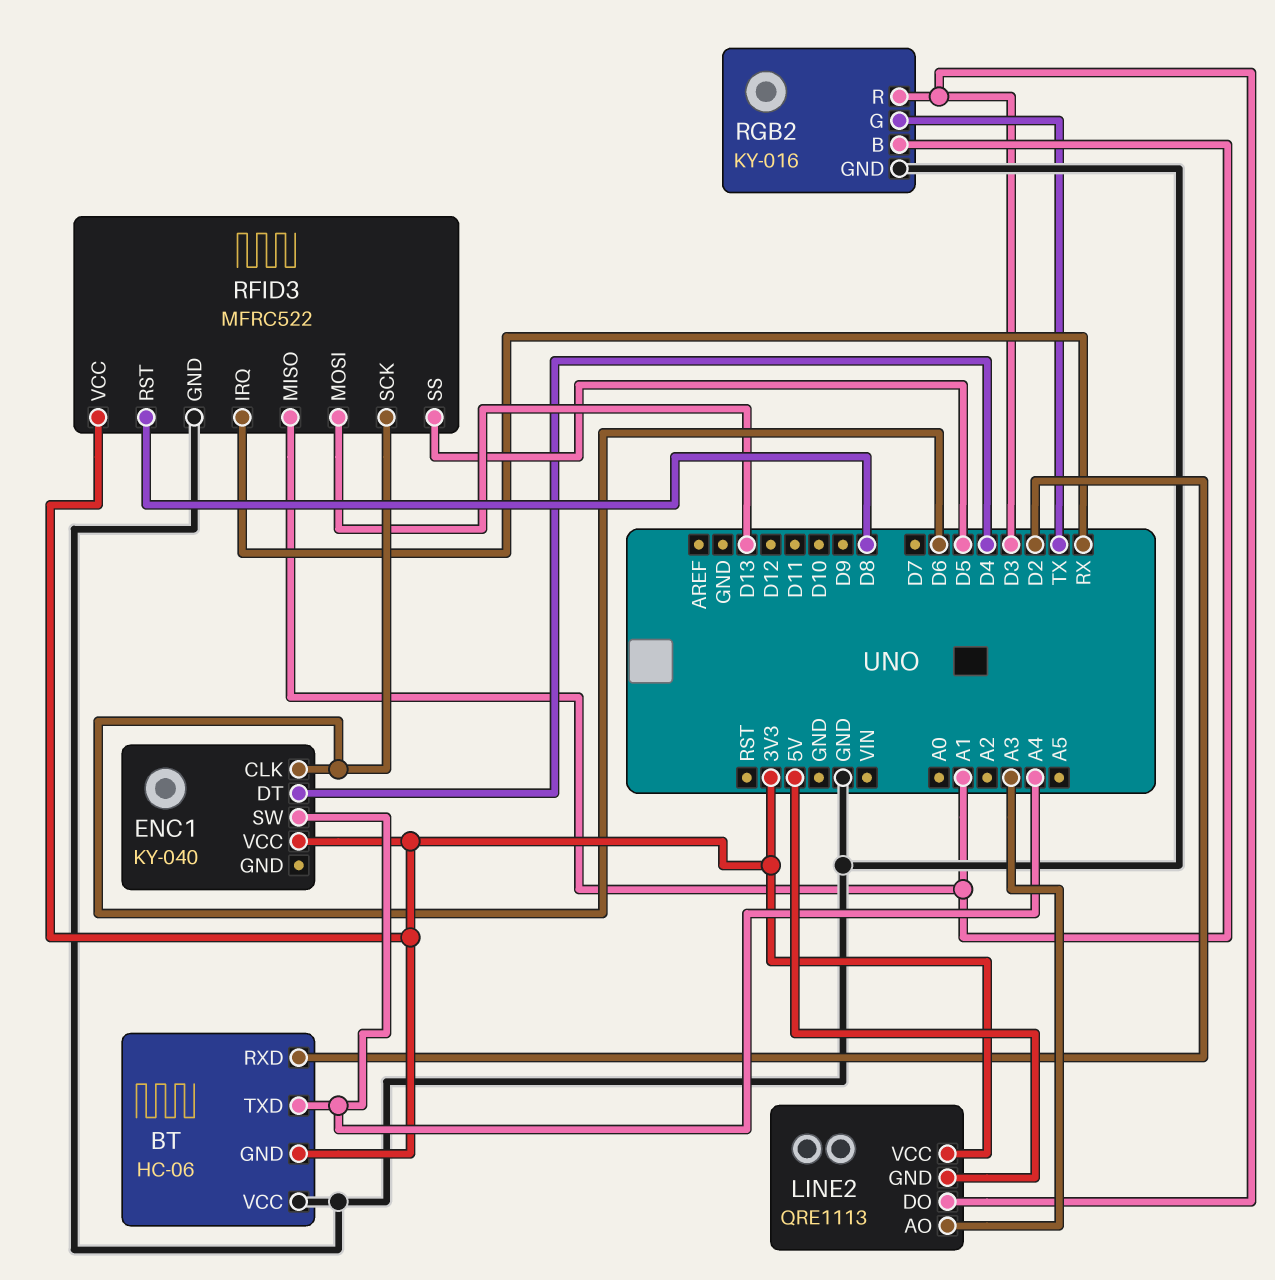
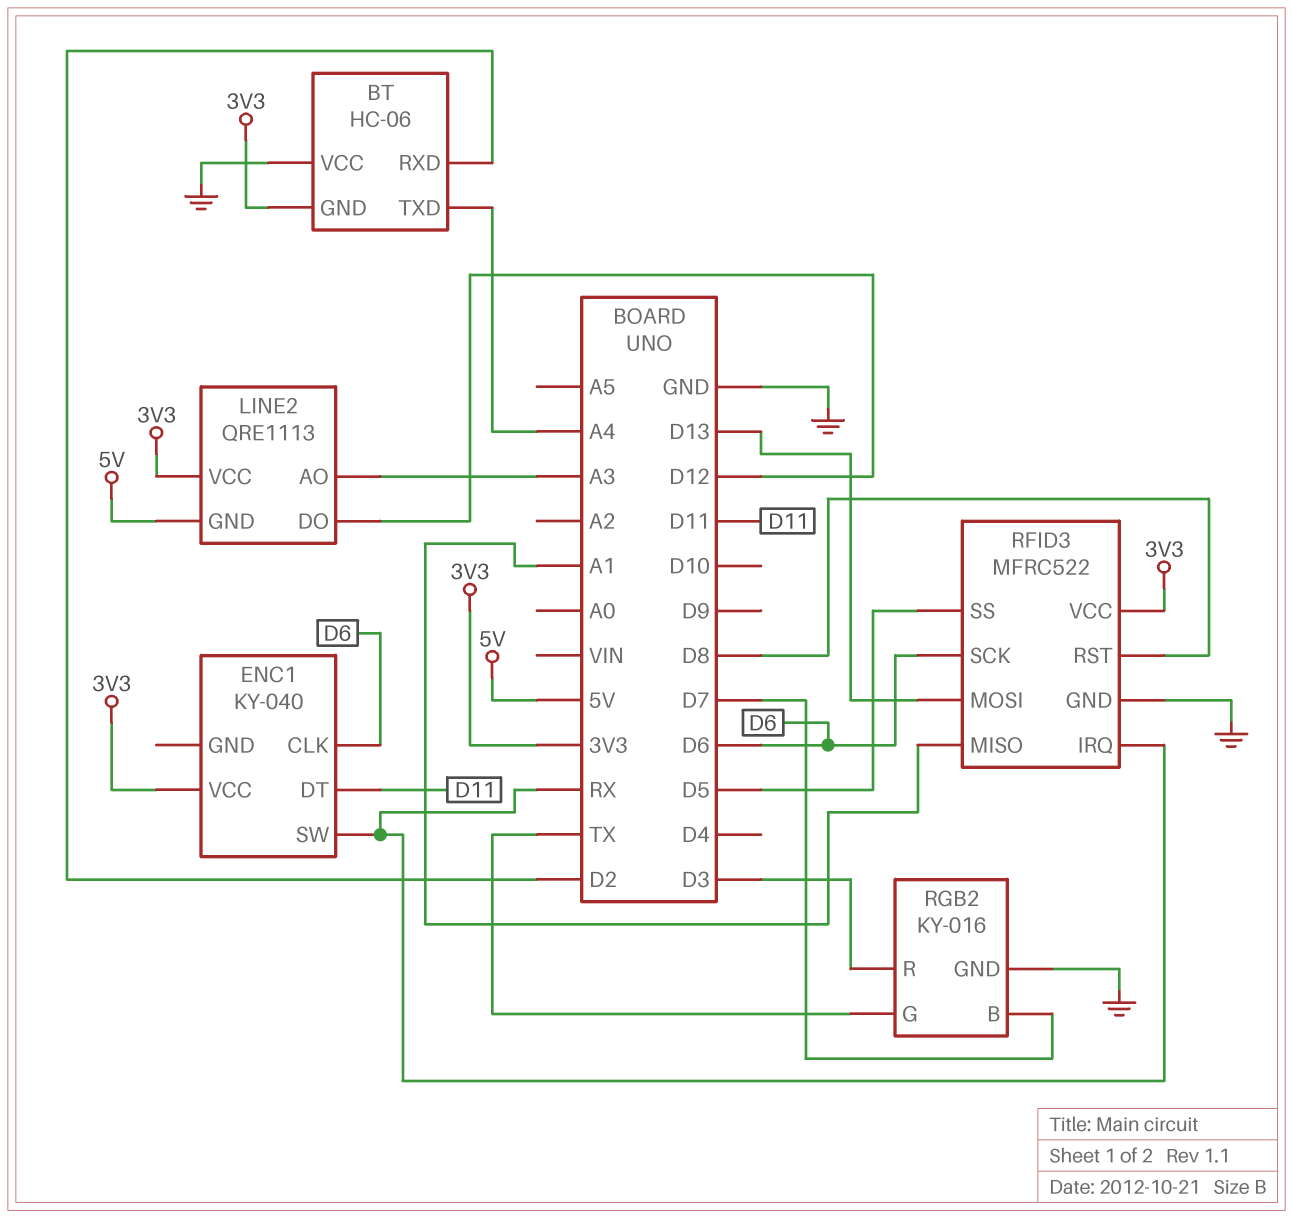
ENC1 pin DT: D4 -> D11
ENC1 pin SW: A4 -> RX
LINE2 pin DO: D3 -> D12
RGB2 pin B: A1 -> D7

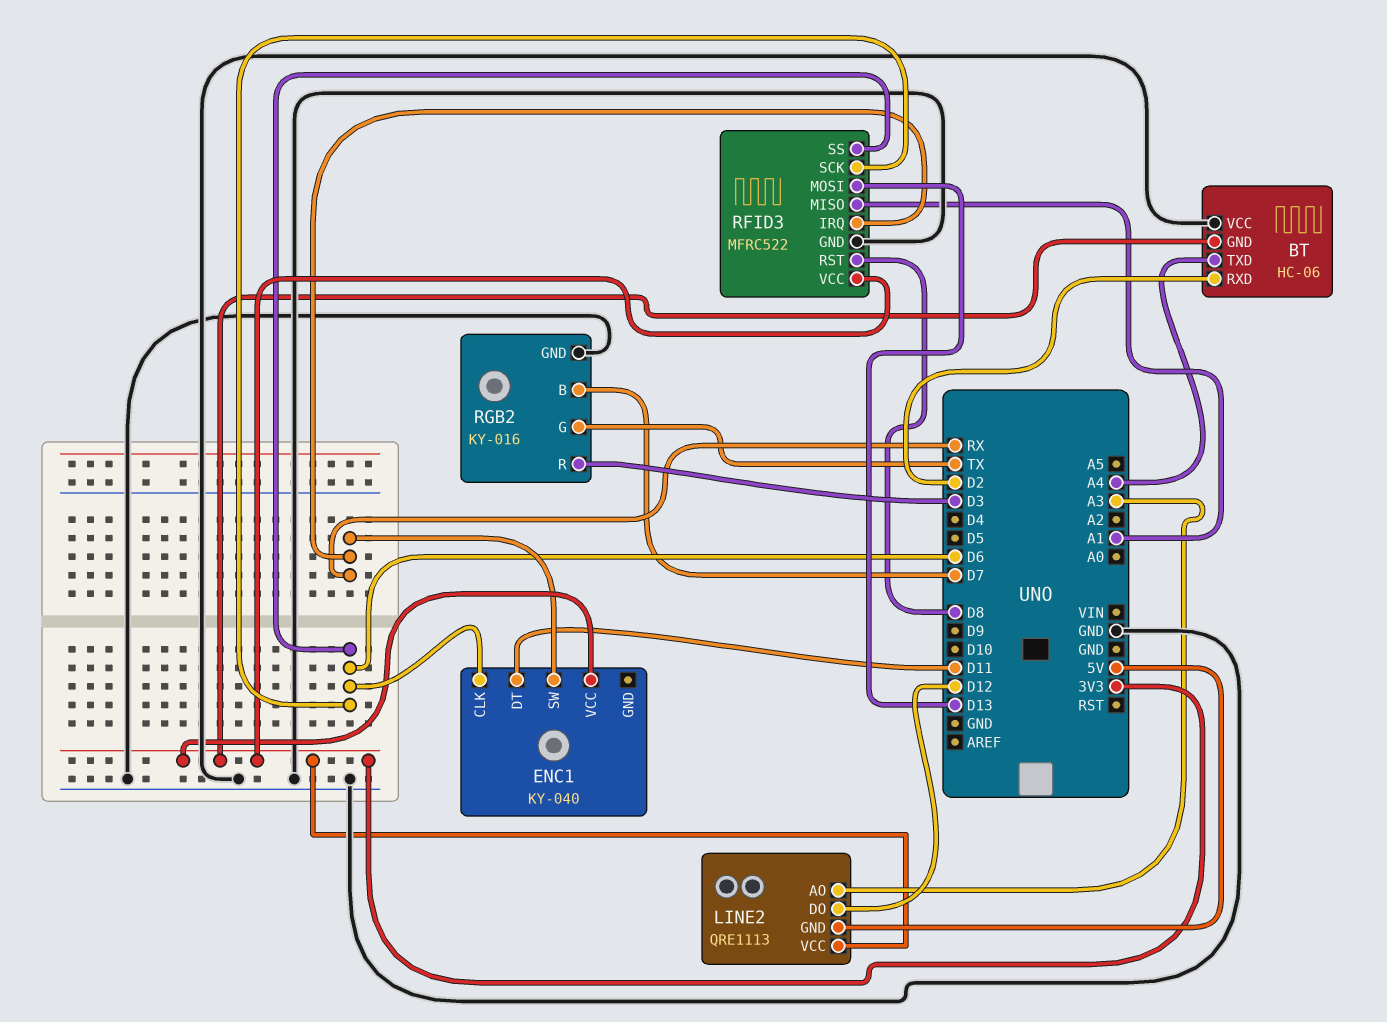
RFID3 pin SS: D5 -> D6

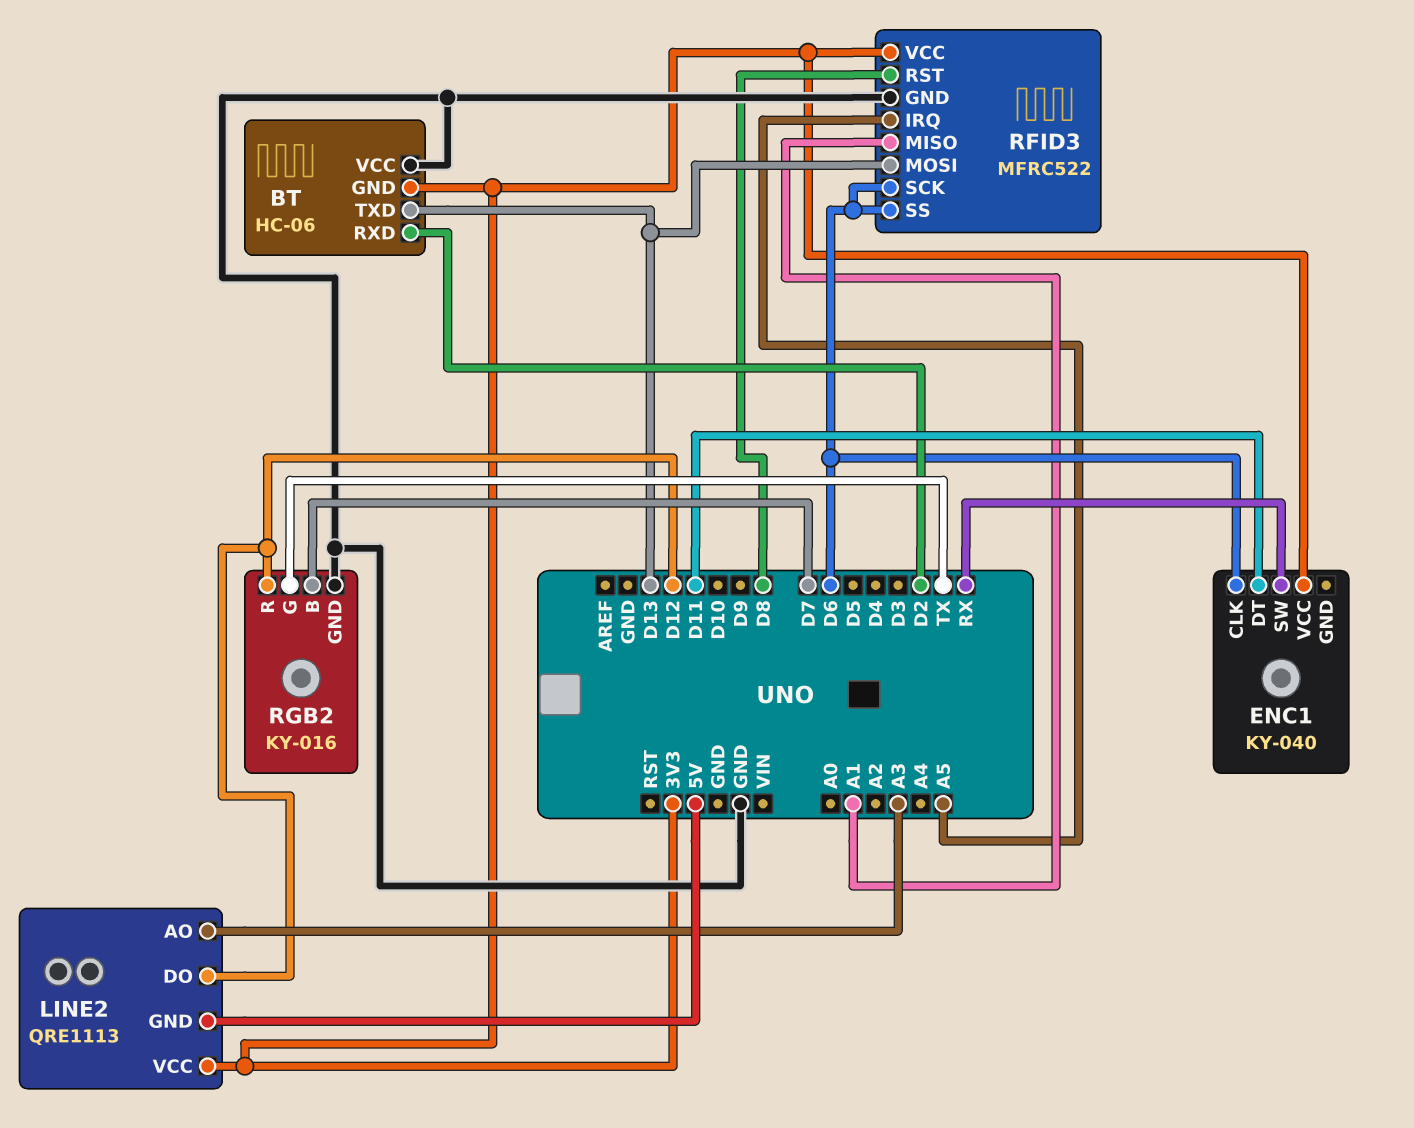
BT pin TXD: A4 -> D13
RFID3 pin IRQ: RX -> A5
RGB2 pin R: D3 -> D12

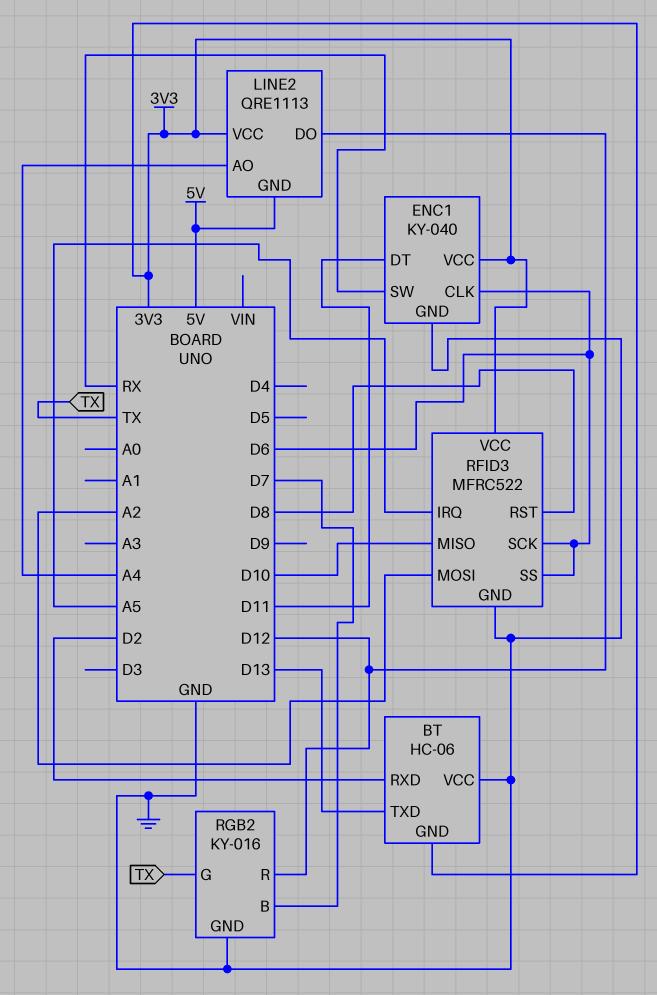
ENC1 pin GND: none -> GND
LINE2 pin AO: A3 -> A4
RFID3 pin MISO: A1 -> D10
RFID3 pin MOSI: D13 -> A2

